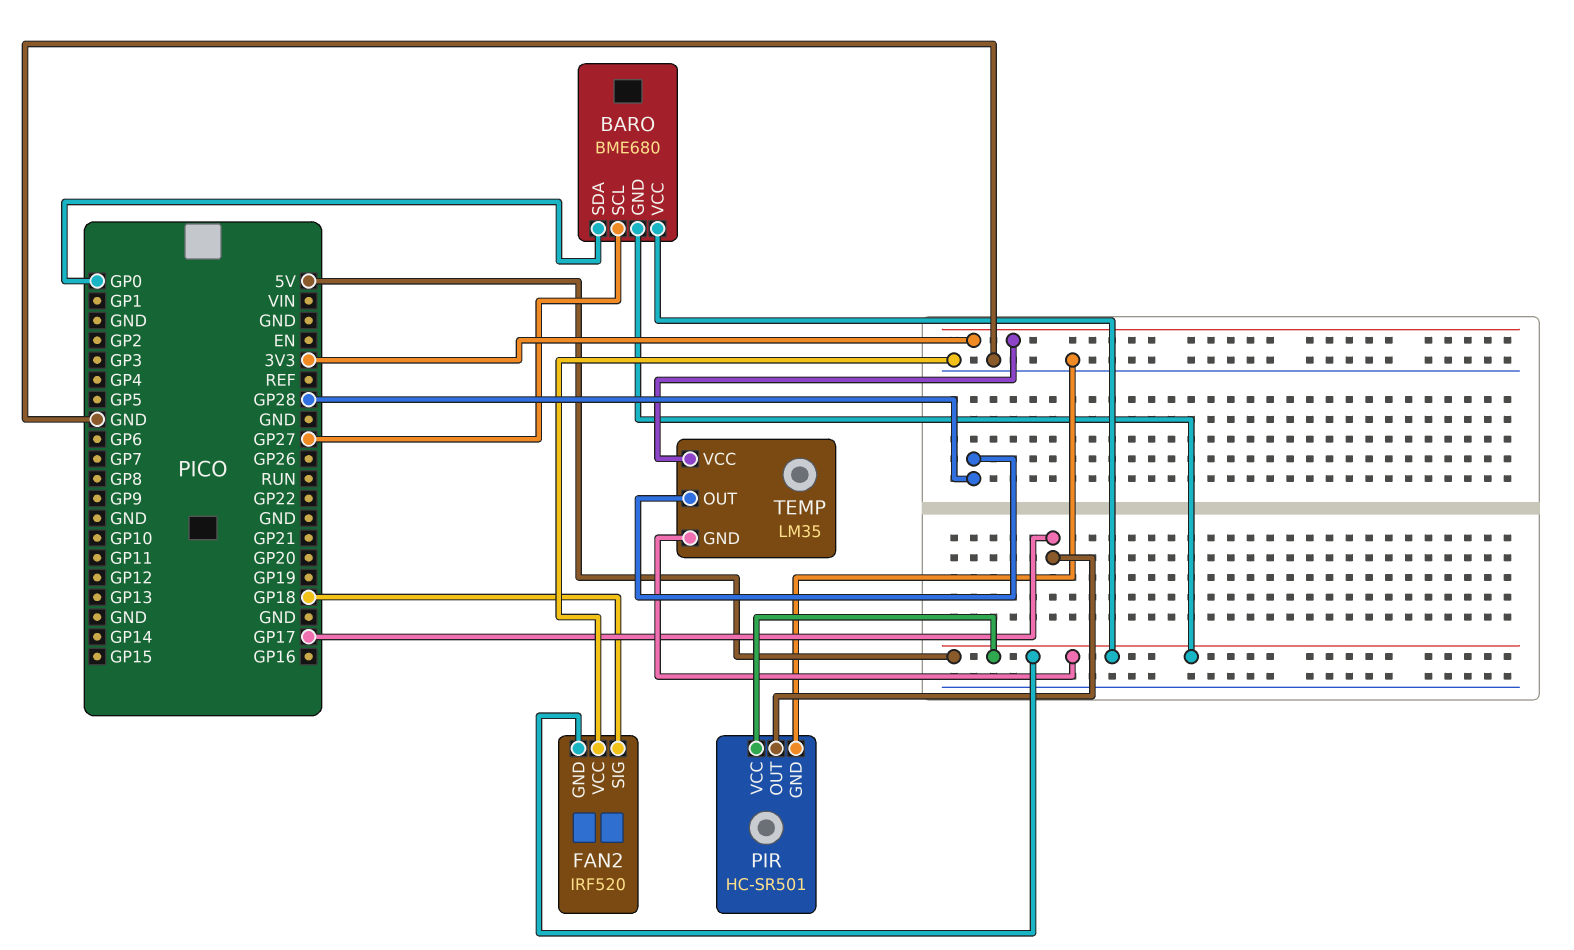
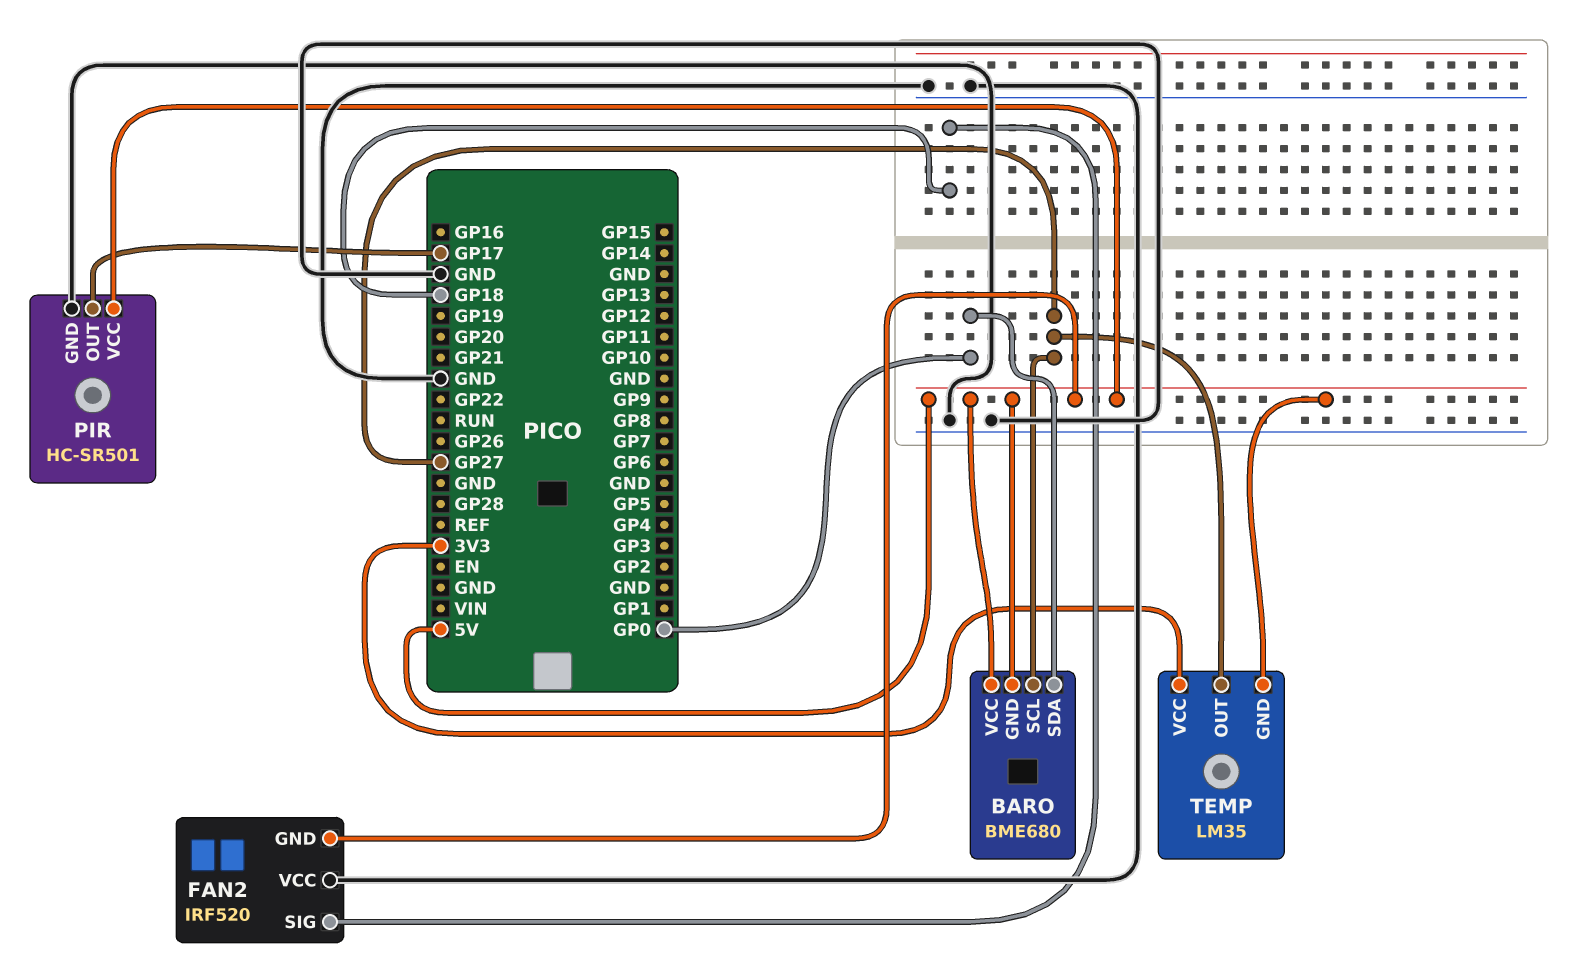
TEMP pin OUT: GP28 -> GP27

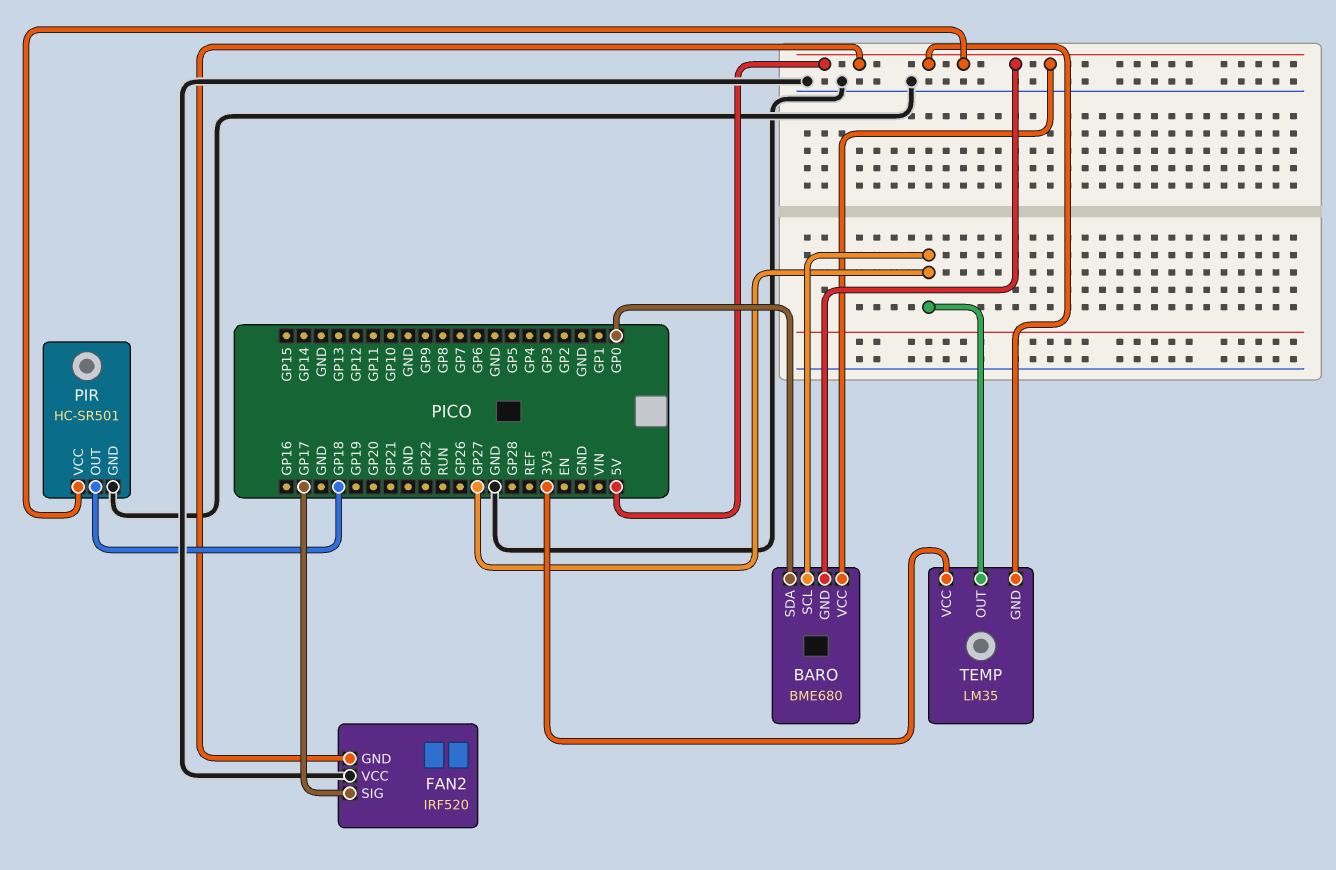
FAN2 pin SIG: GP18 -> GP17
PIR pin OUT: GP17 -> GP18

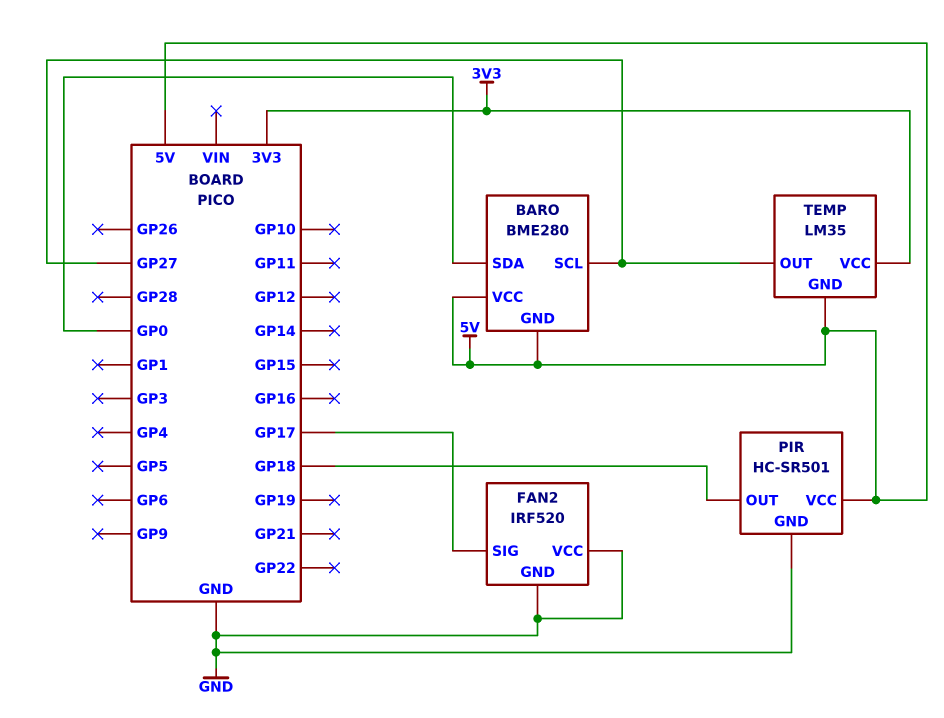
BARO: BME680 -> BME280
FAN2 pin GND: 5V -> GND

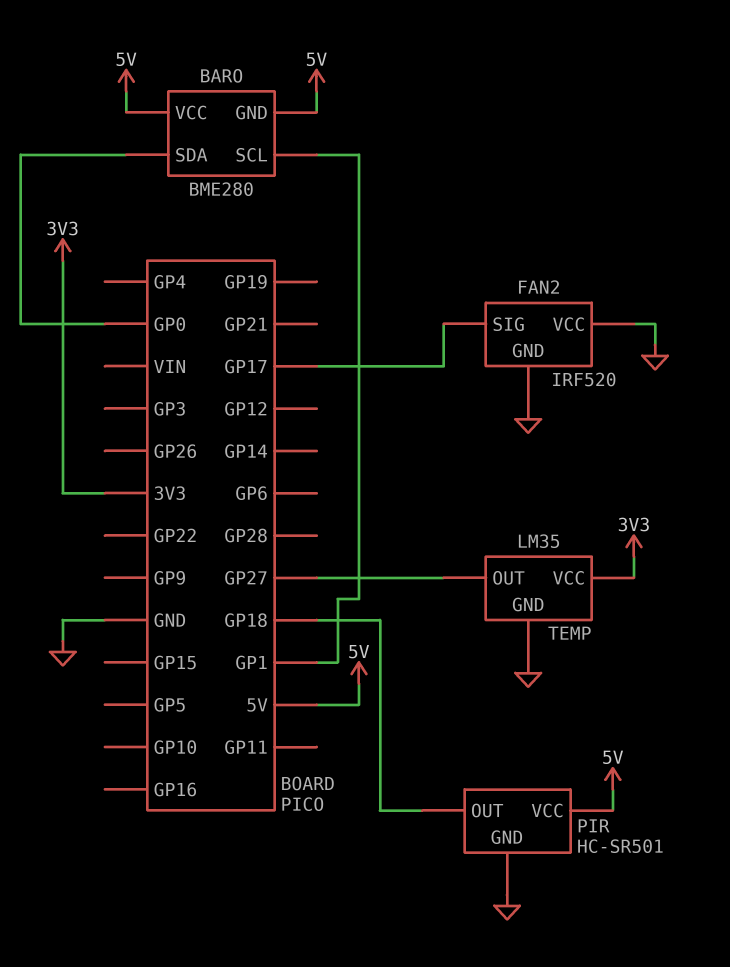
BARO pin SCL: GP27 -> GP1
TEMP pin GND: 5V -> GND

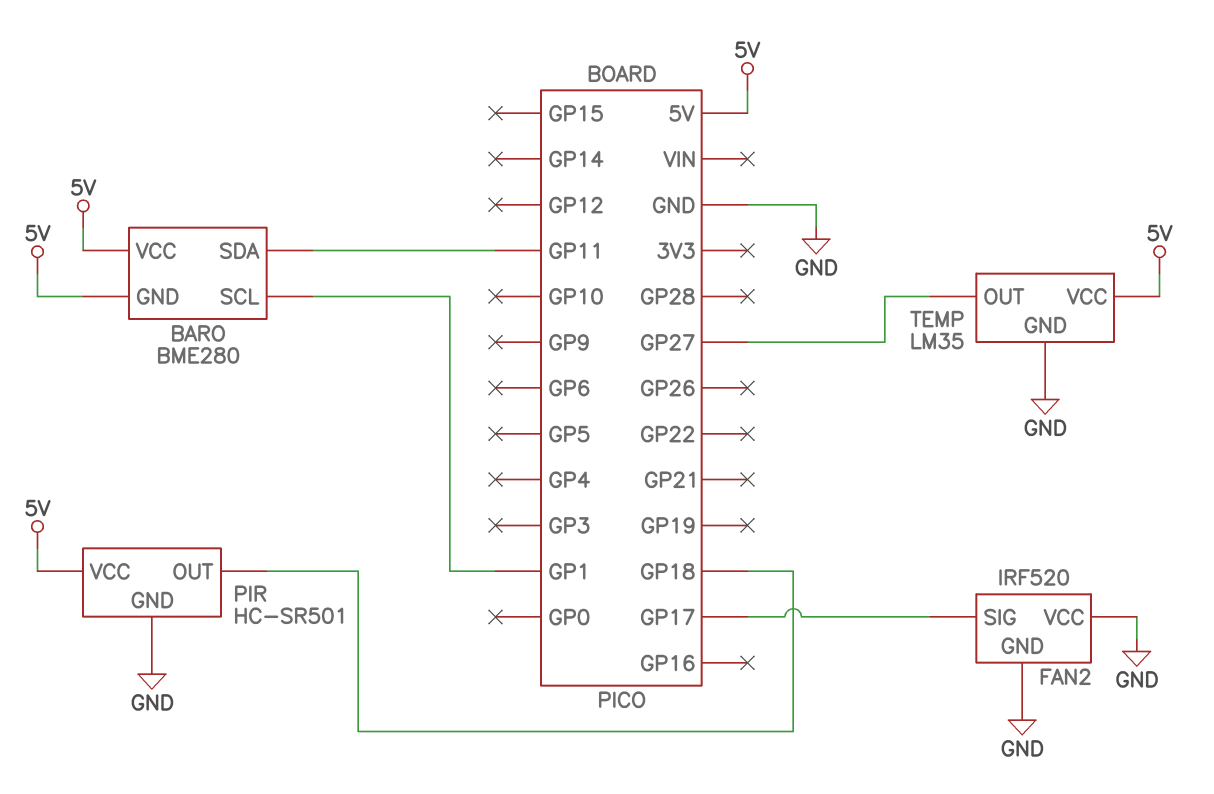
BARO pin SDA: GP0 -> GP11
TEMP pin VCC: 3V3 -> 5V

